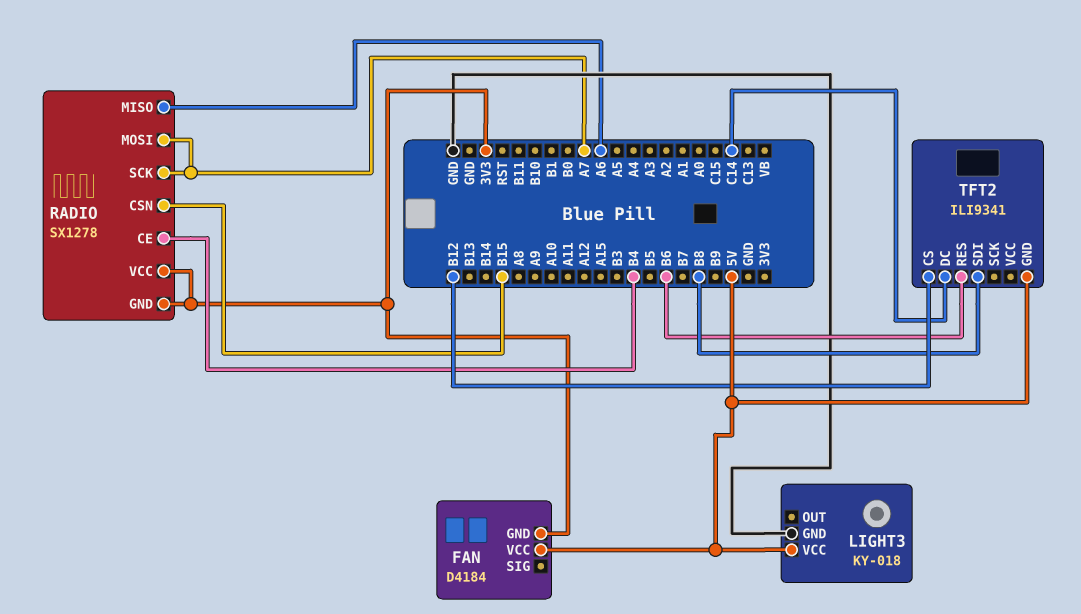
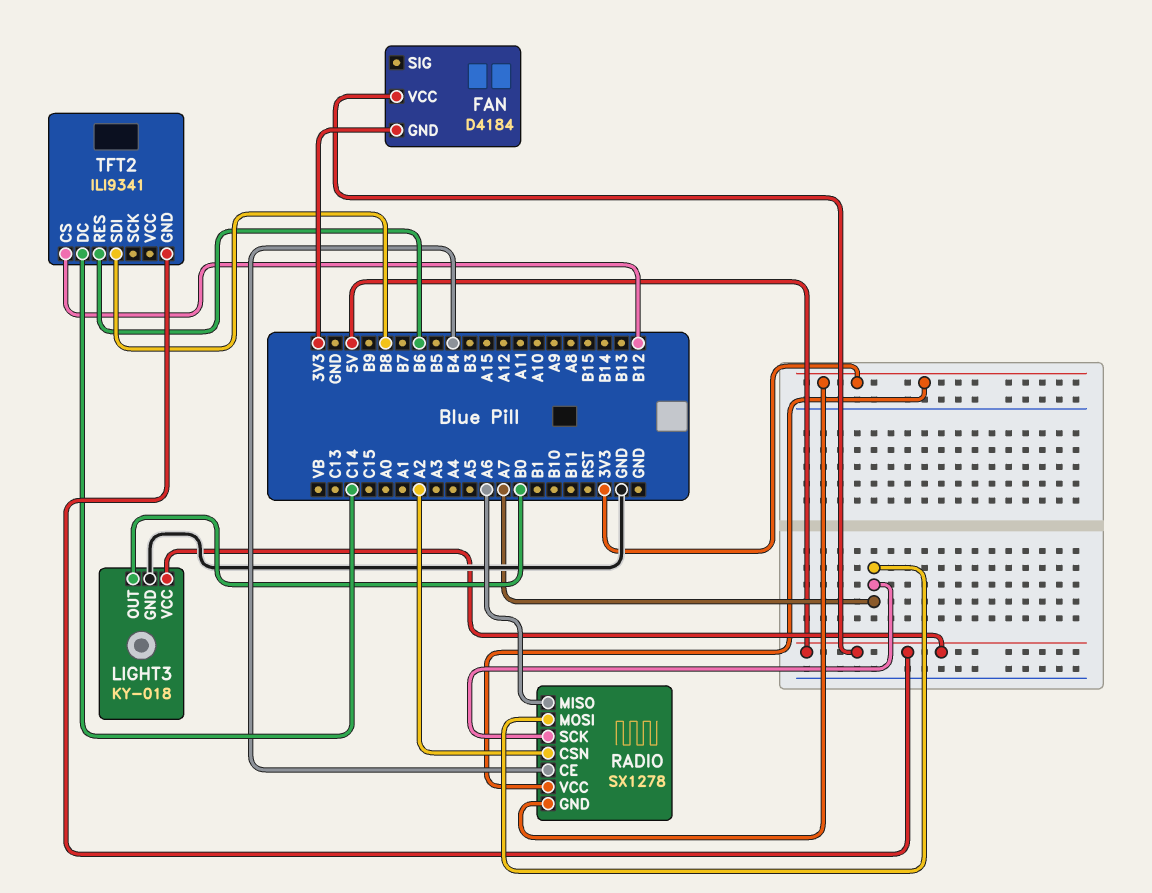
LIGHT3 pin OUT: none -> B0
RADIO pin CSN: B15 -> A2

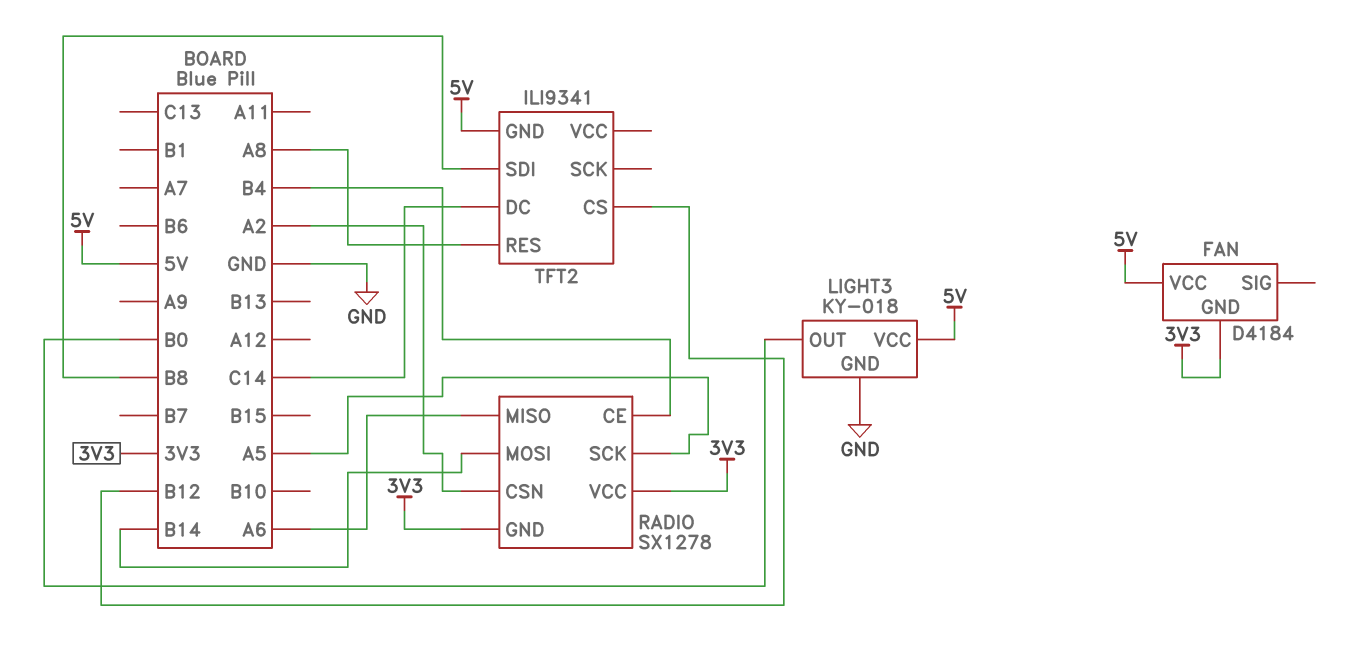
RADIO pin MOSI: A7 -> B14
RADIO pin SCK: A7 -> A5
TFT2 pin RES: B6 -> A8

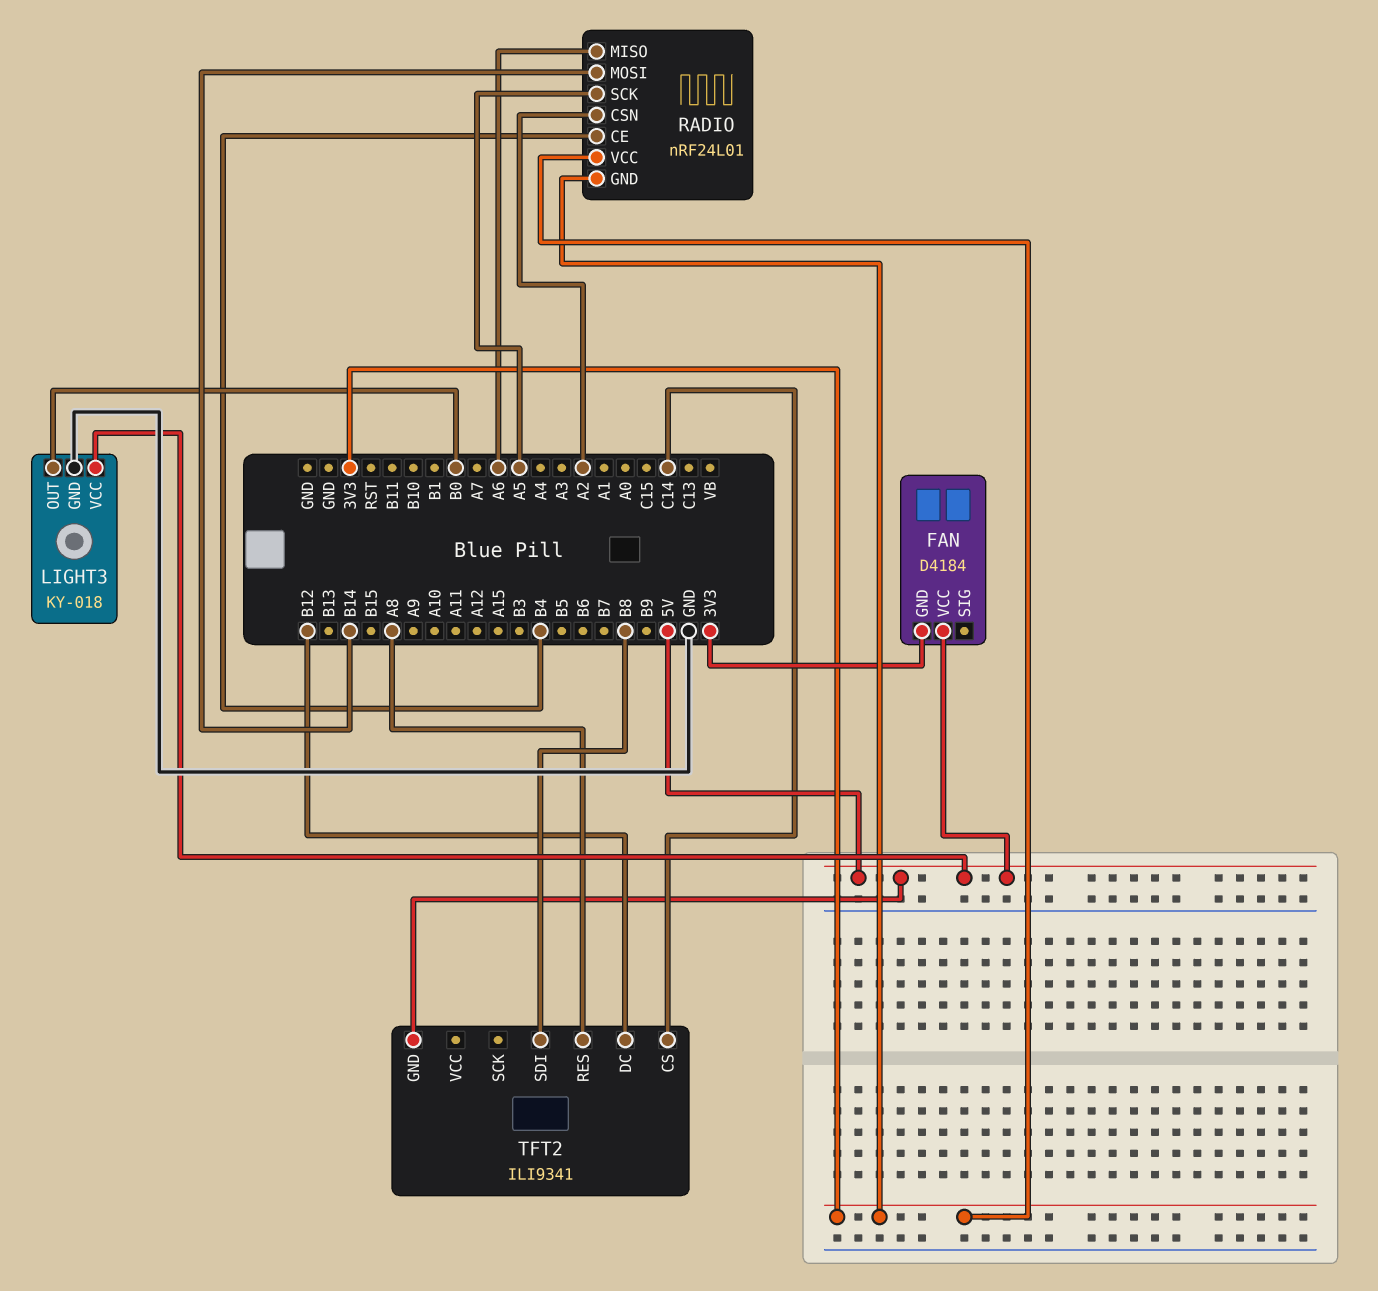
RADIO: SX1278 -> nRF24L01
TFT2 pin CS: B12 -> C14
TFT2 pin DC: C14 -> B12

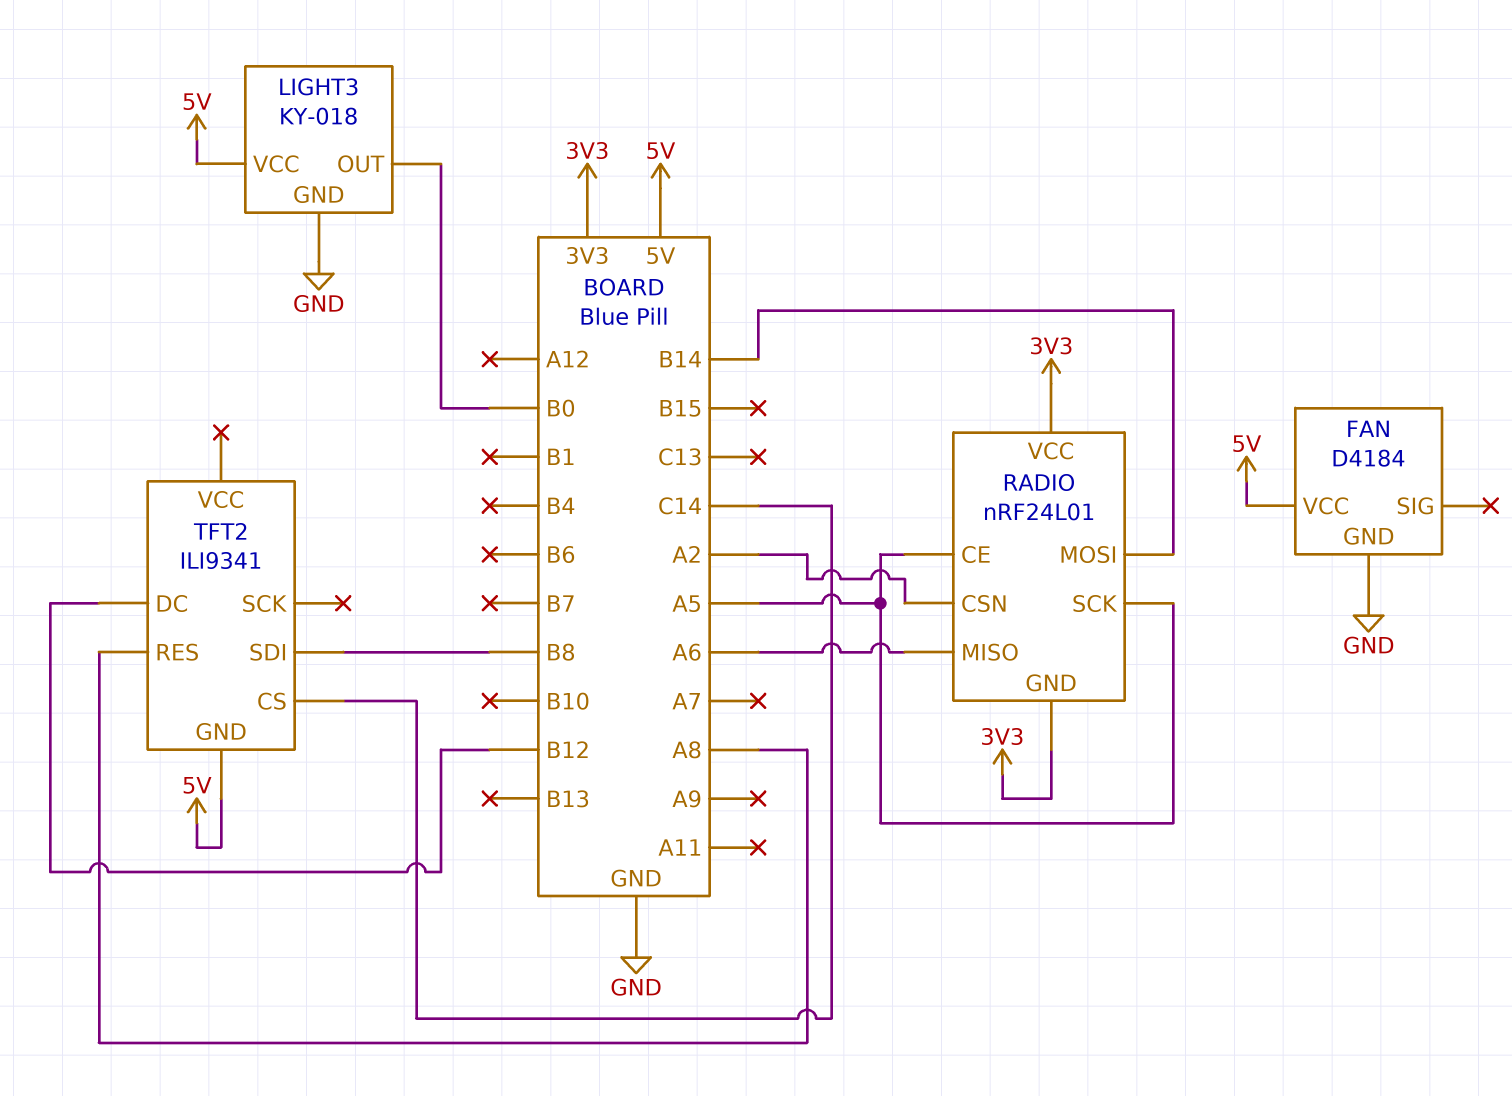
FAN pin GND: 3V3 -> GND
RADIO pin CE: B4 -> A5

